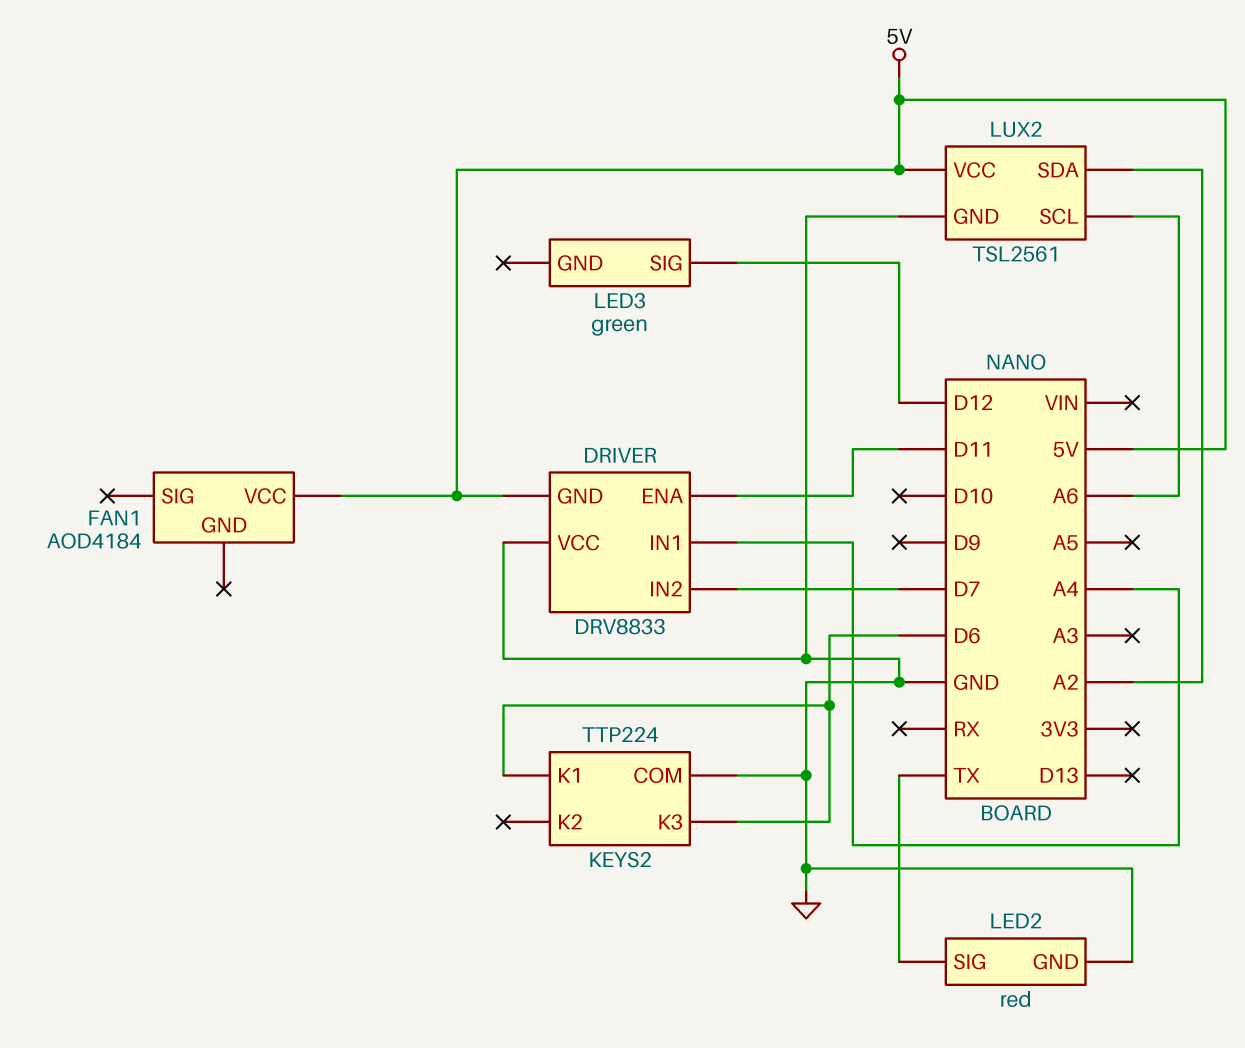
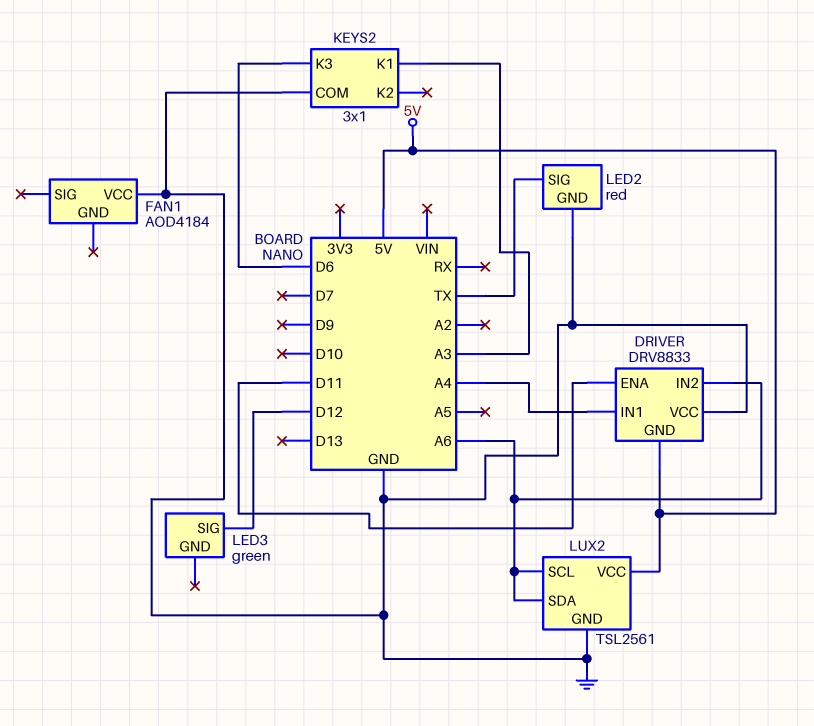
DRIVER pin IN2: D7 -> A6
FAN1 pin VCC: 5V -> GND
KEYS2: TTP224 -> 3x1
KEYS2 pin K1: D6 -> A3
LUX2 pin SDA: A2 -> A6

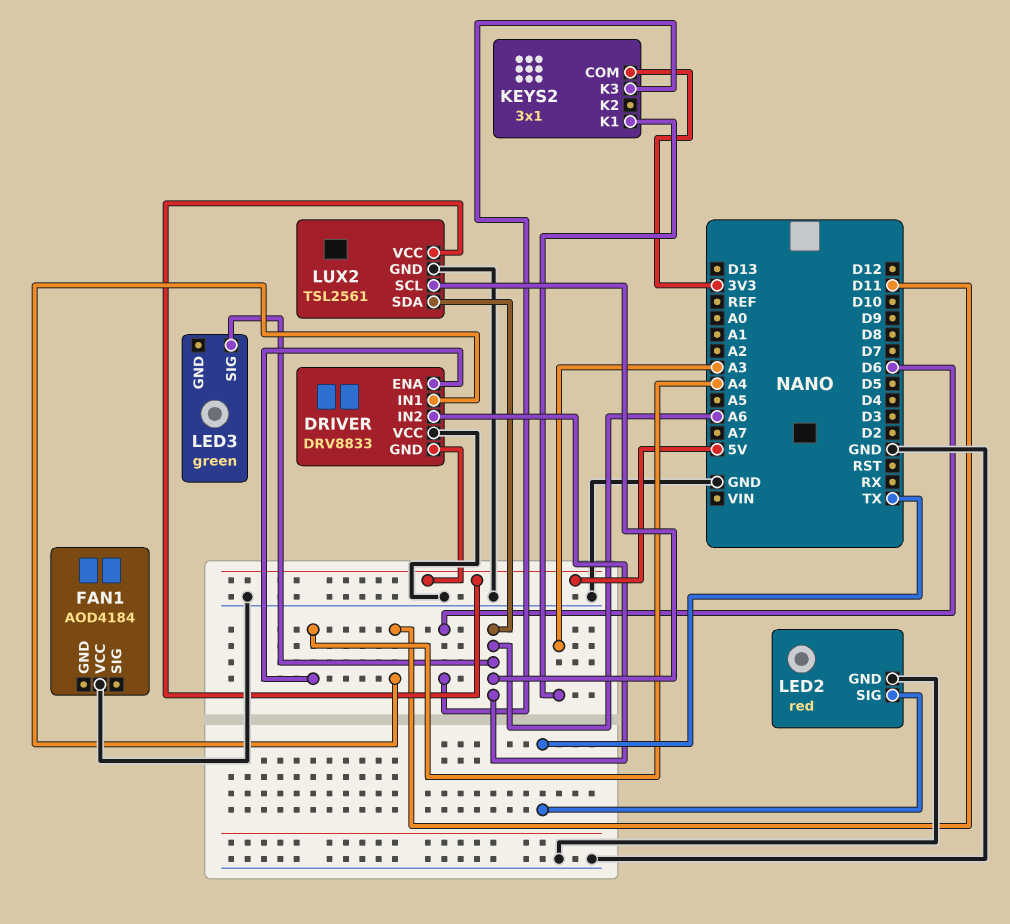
DRIVER pin ENA: D11 -> A4
DRIVER pin IN1: A4 -> D11
KEYS2 pin COM: GND -> 3V3
LED3 pin SIG: D12 -> A6

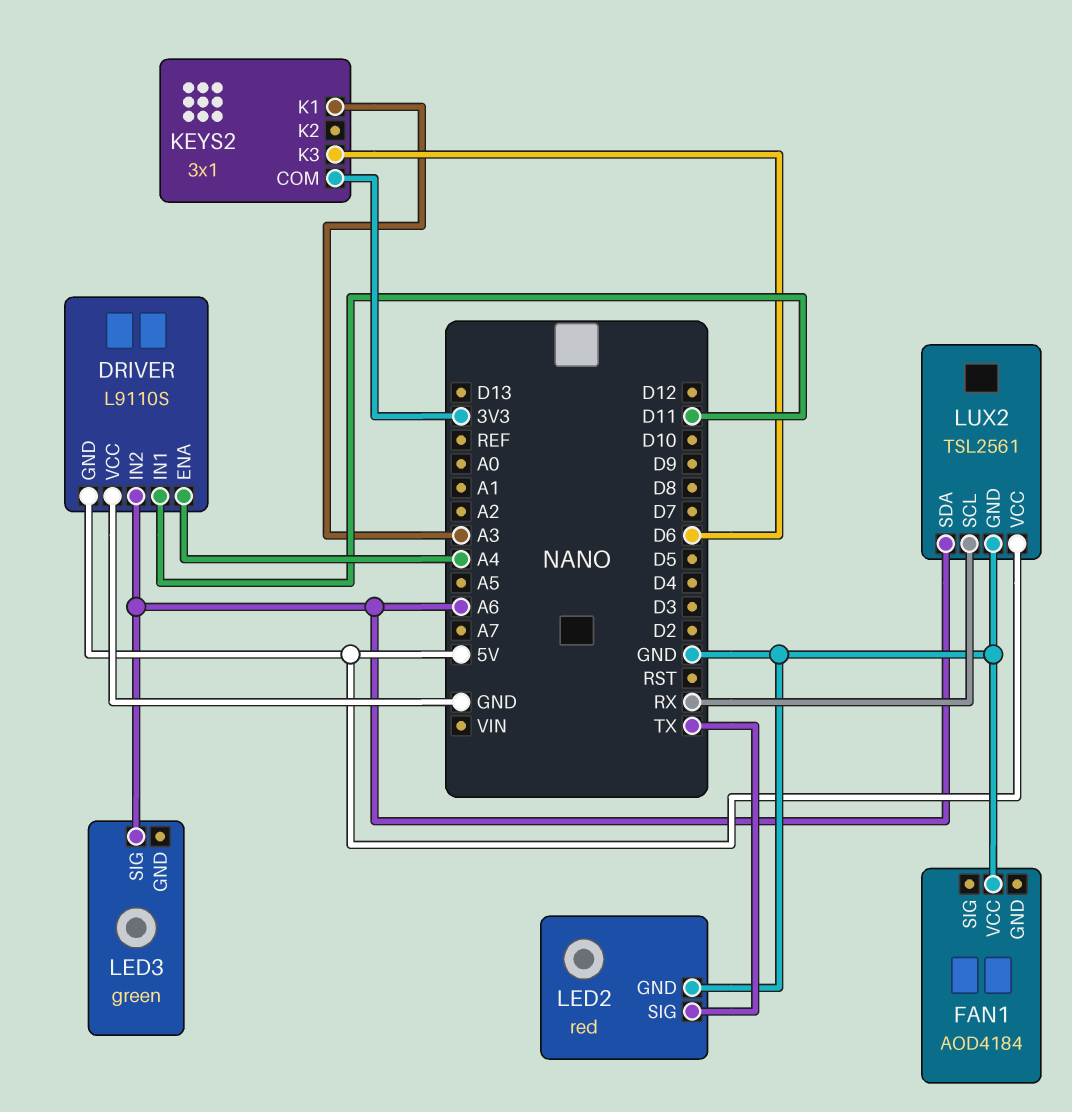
DRIVER: DRV8833 -> L9110S
LUX2 pin SCL: A6 -> RX

